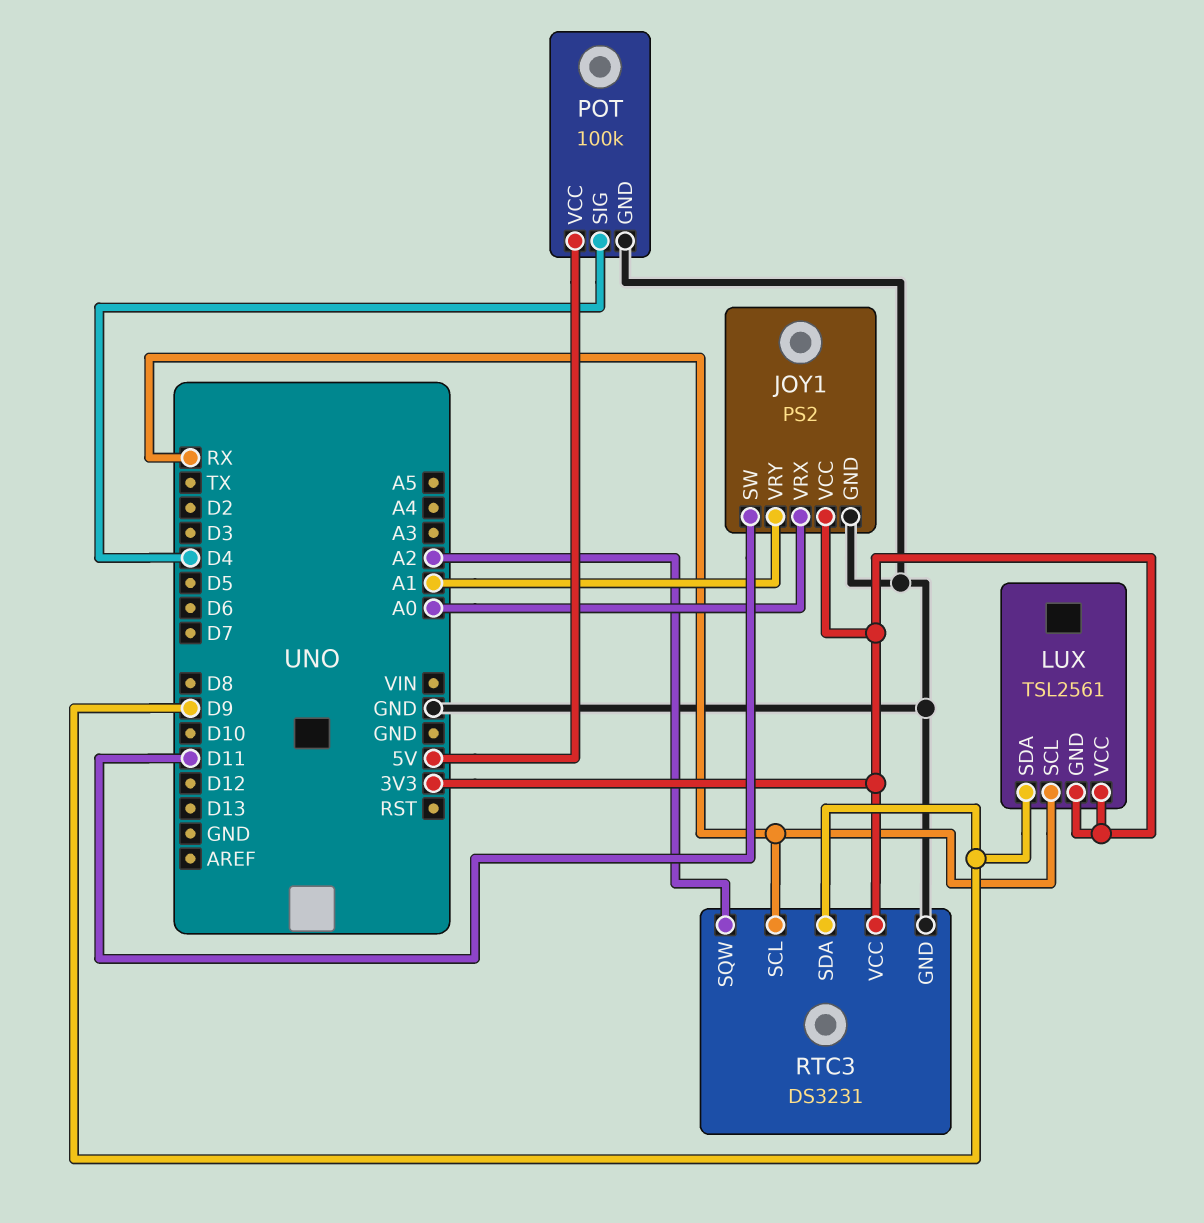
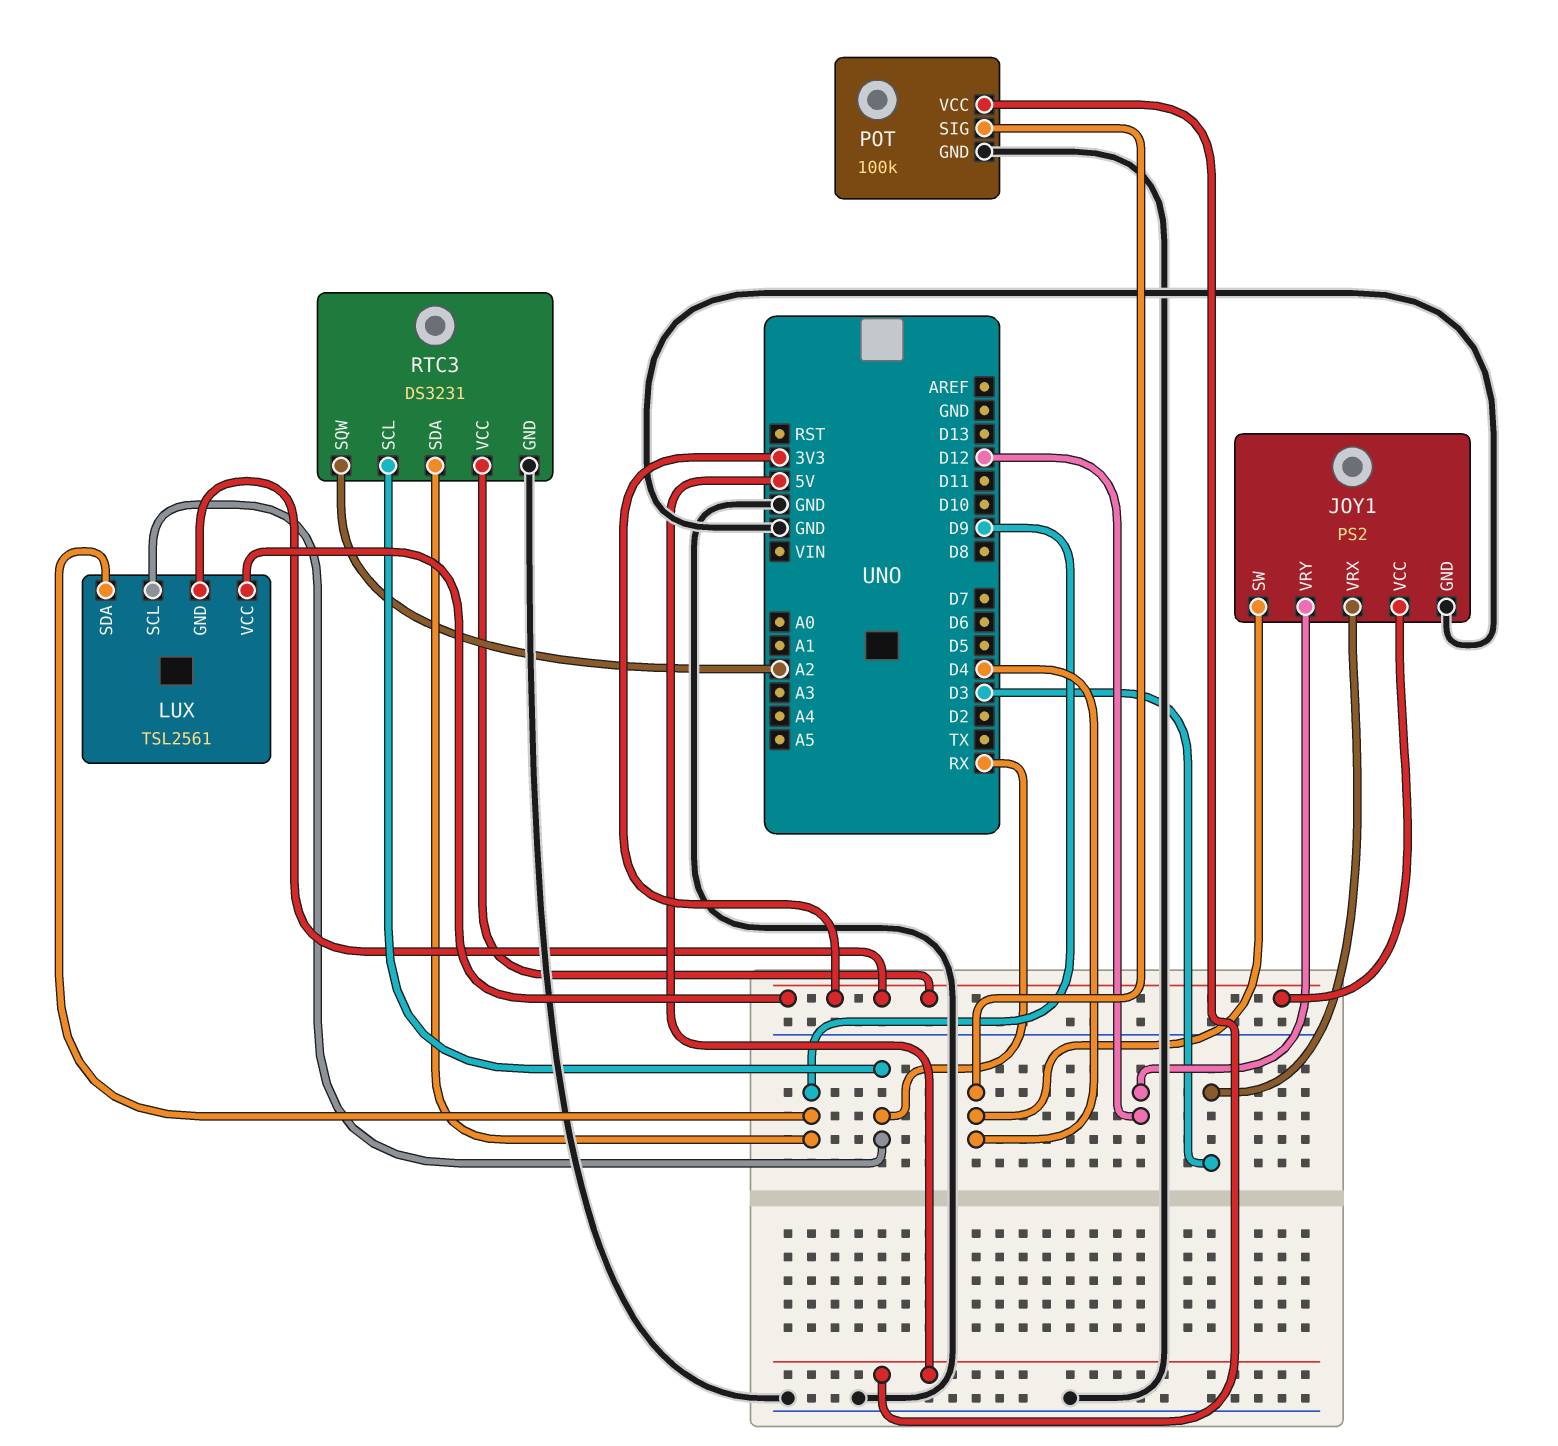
JOY1 pin SW: D11 -> D4
JOY1 pin VRX: A0 -> D3
JOY1 pin VRY: A1 -> D12

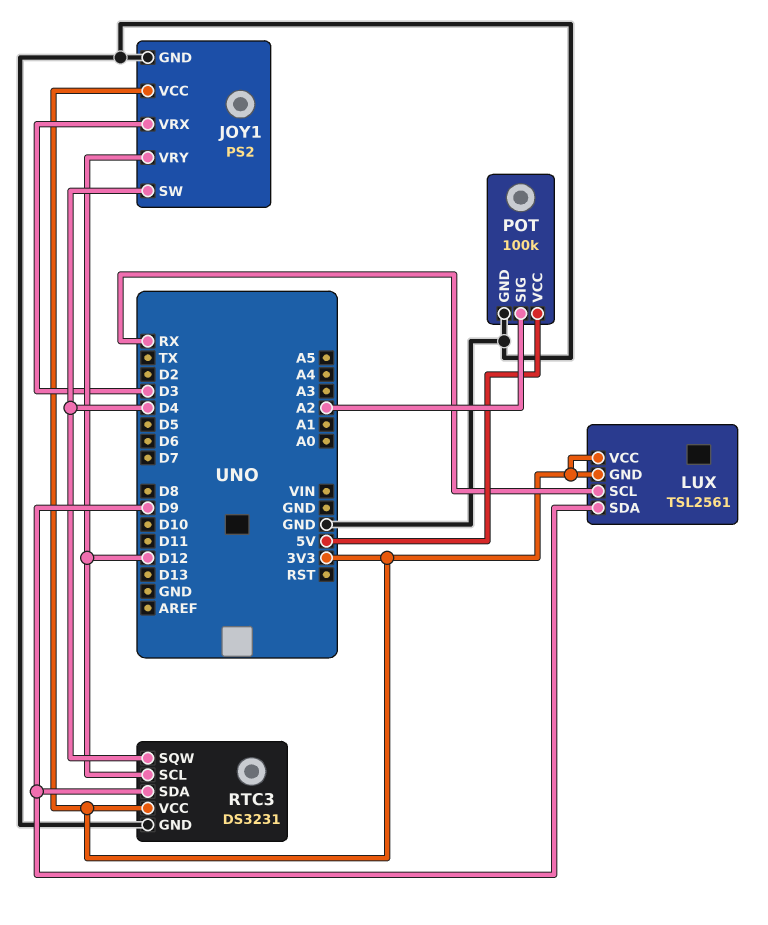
POT pin SIG: D4 -> A2
RTC3 pin SCL: RX -> D12
RTC3 pin SQW: A2 -> D4

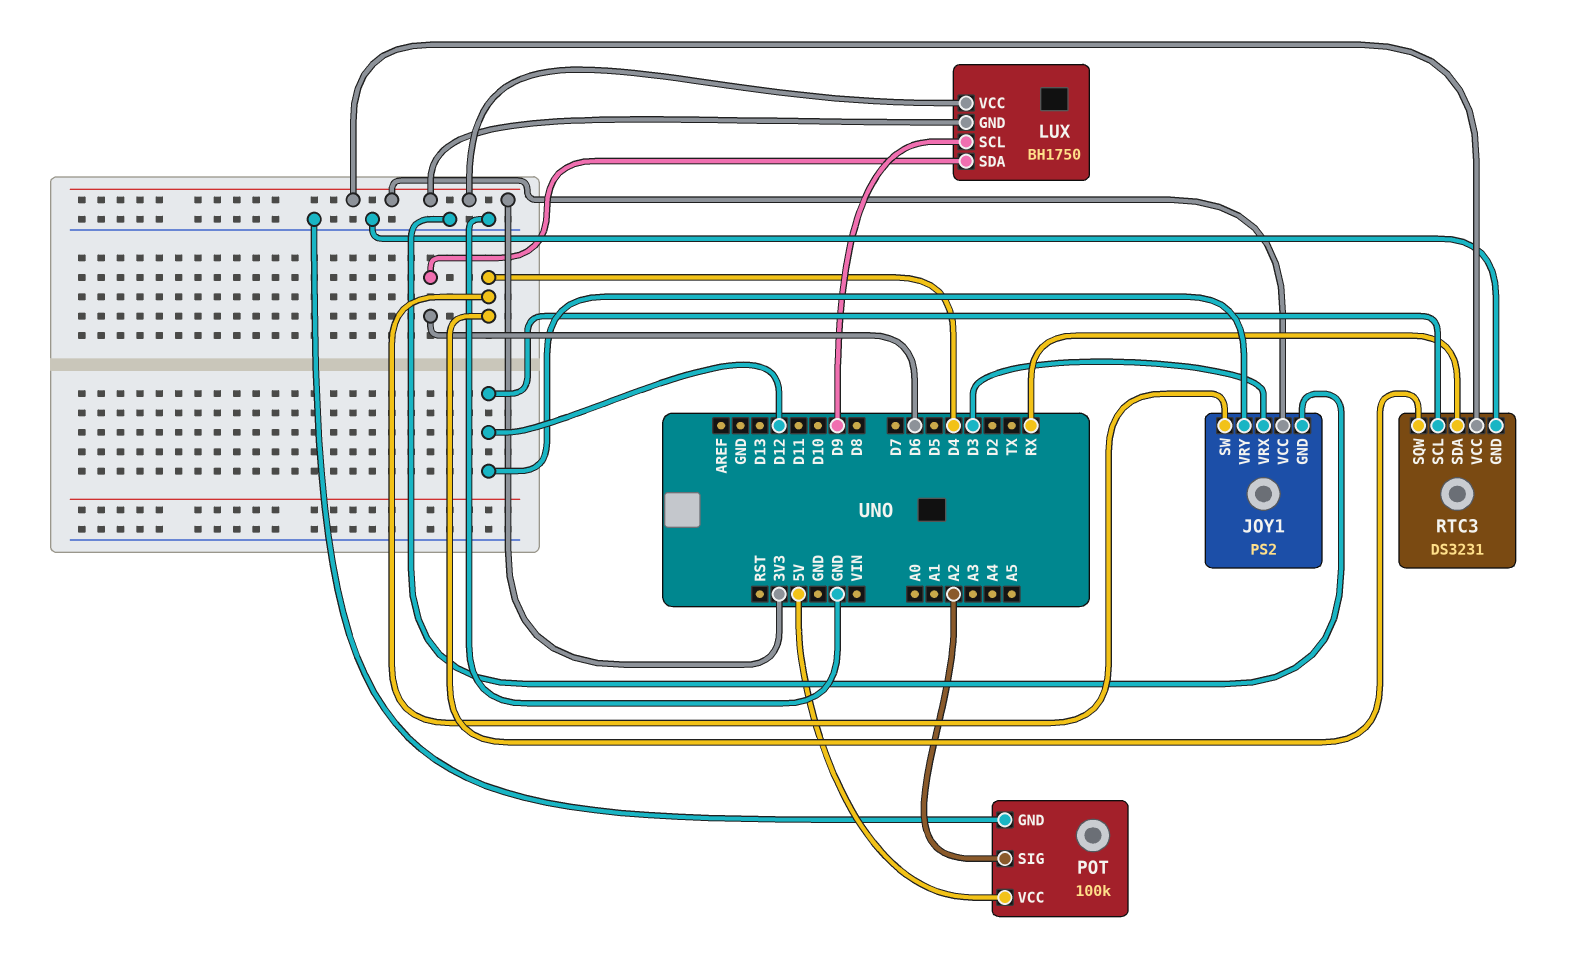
LUX: TSL2561 -> BH1750
LUX pin SCL: RX -> D9
LUX pin SDA: D9 -> D6
RTC3 pin SDA: D9 -> RX

